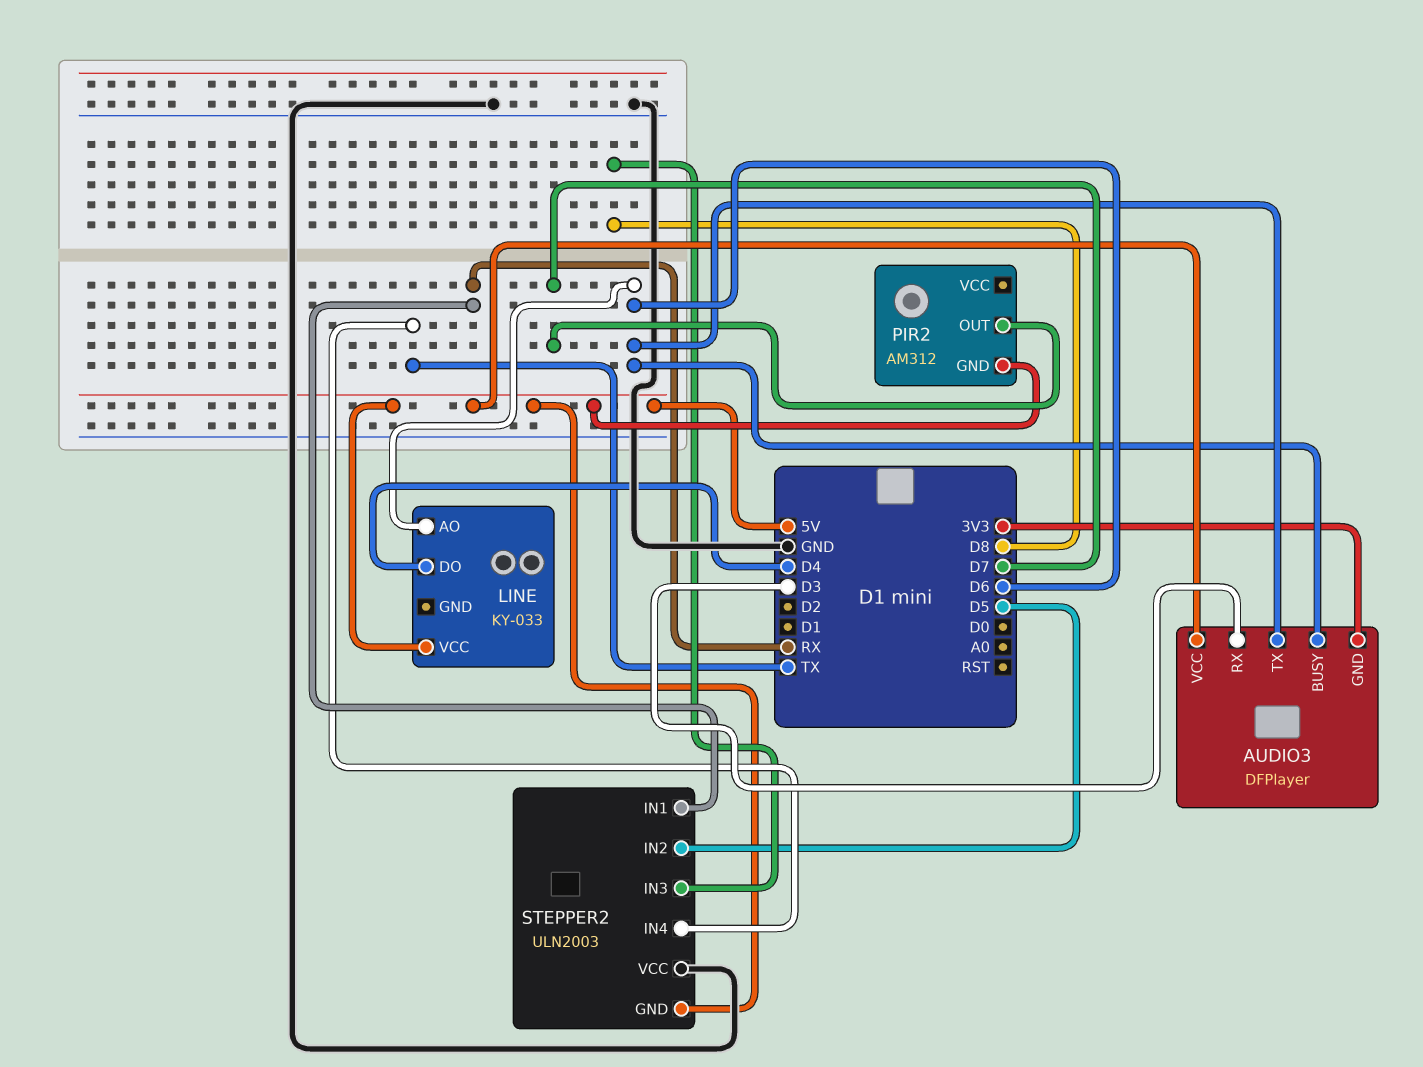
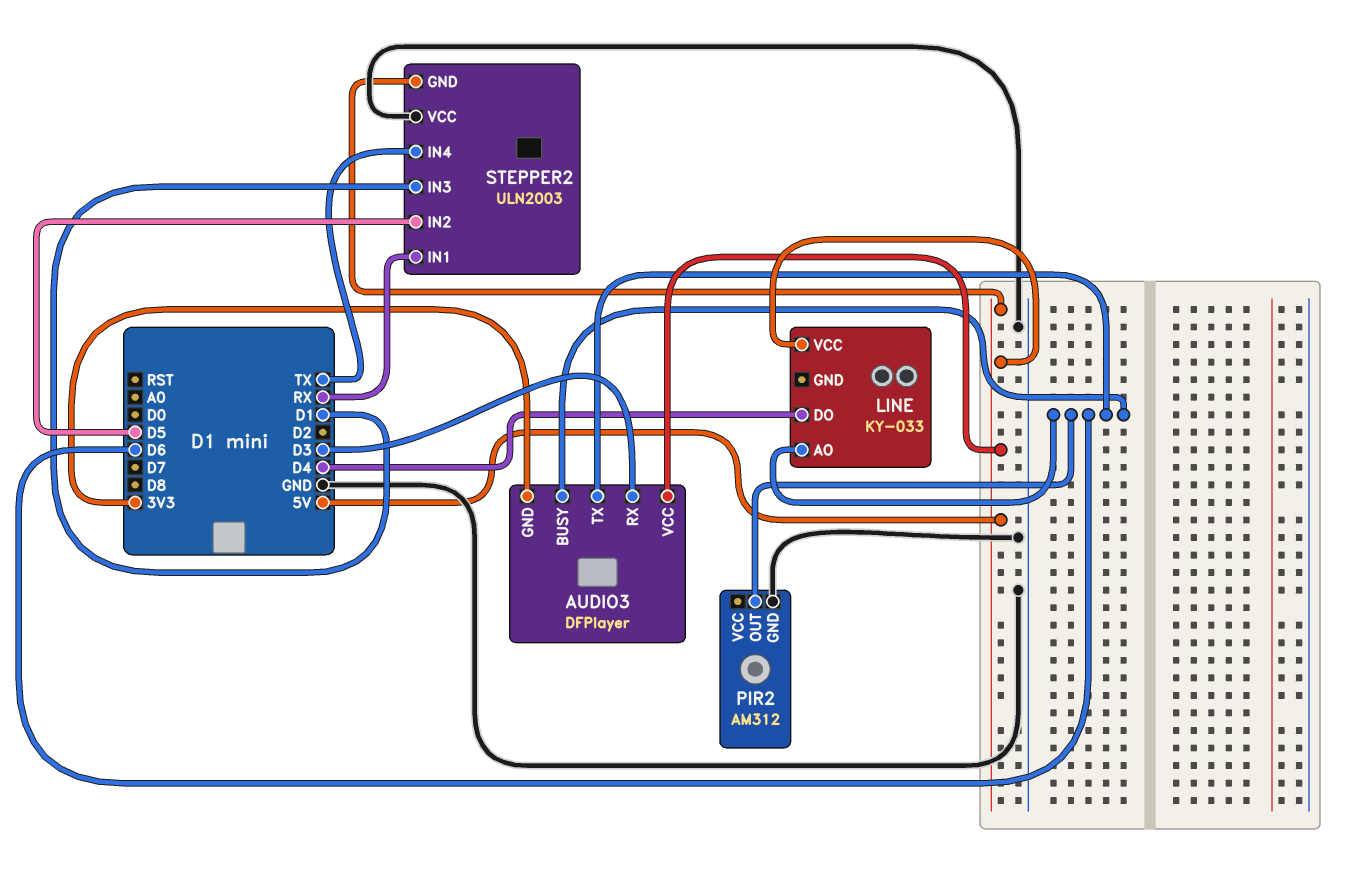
PIR2 pin GND: 5V -> GND
PIR2 pin OUT: D7 -> D6
STEPPER2 pin IN3: D8 -> D1

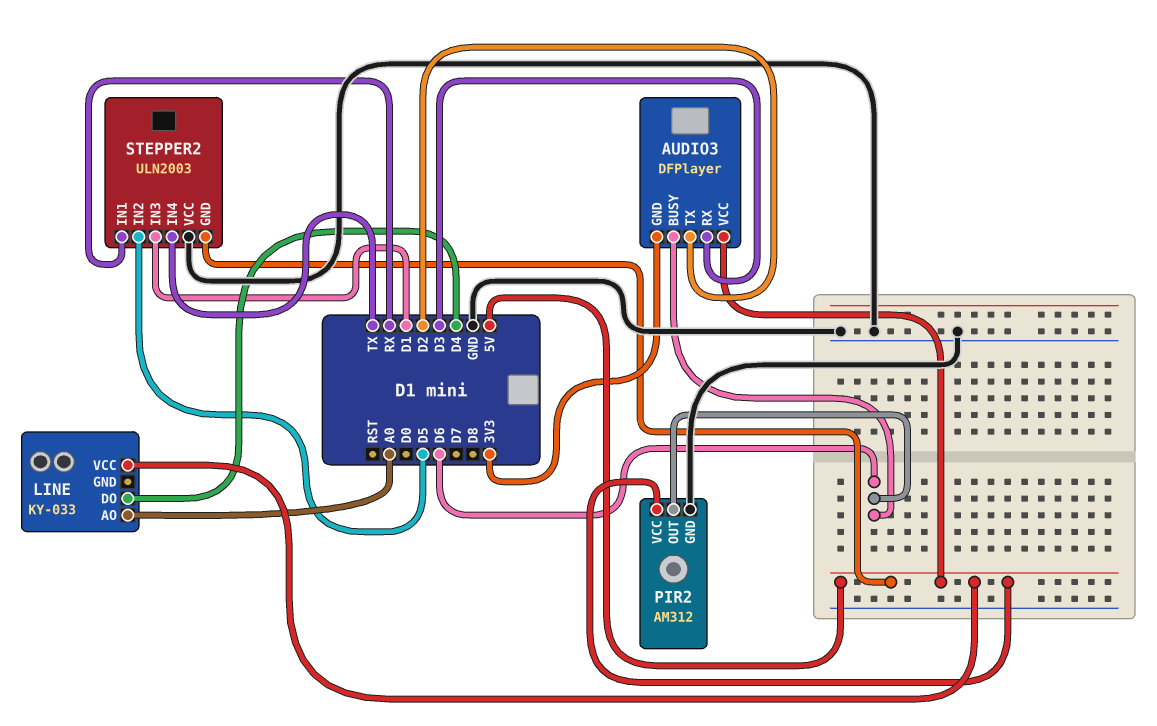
AUDIO3 pin TX: D6 -> D2
LINE pin AO: D6 -> A0
PIR2 pin VCC: none -> 5V

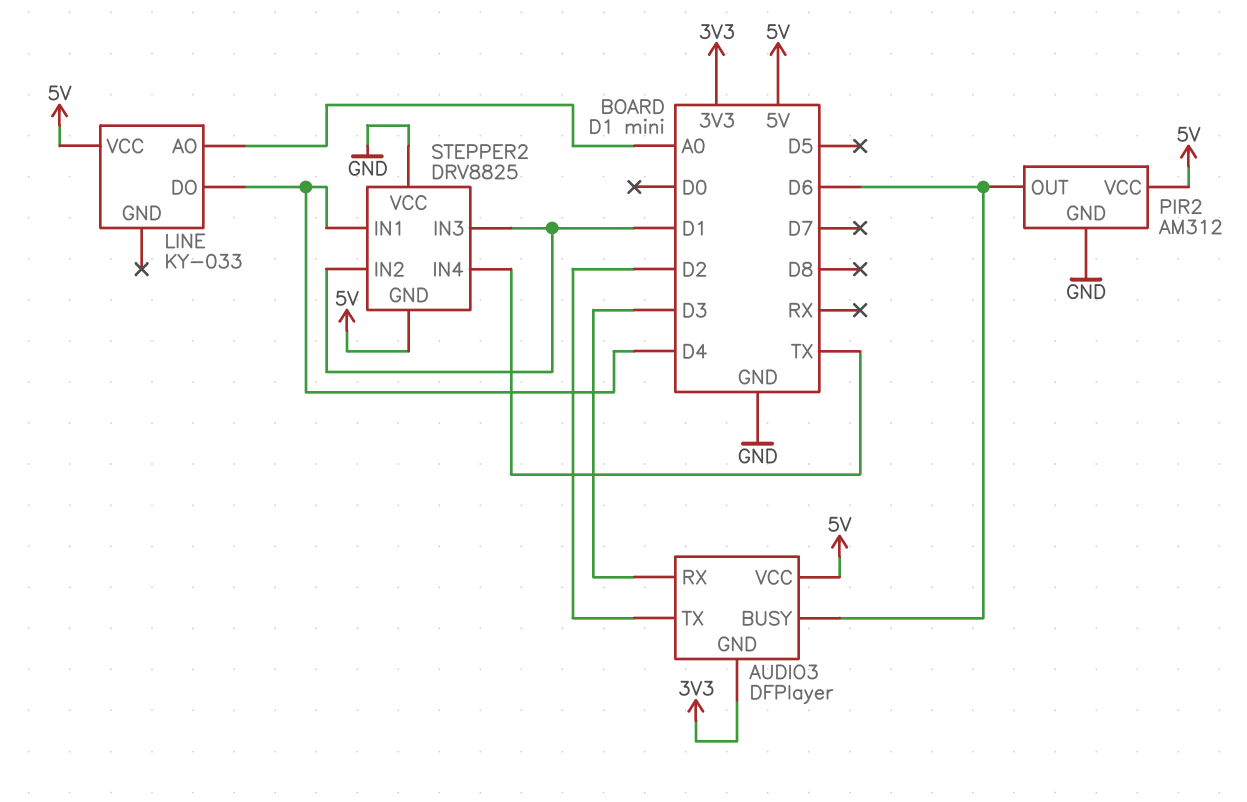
STEPPER2: ULN2003 -> DRV8825
STEPPER2 pin IN1: RX -> D4
STEPPER2 pin IN2: D5 -> D1

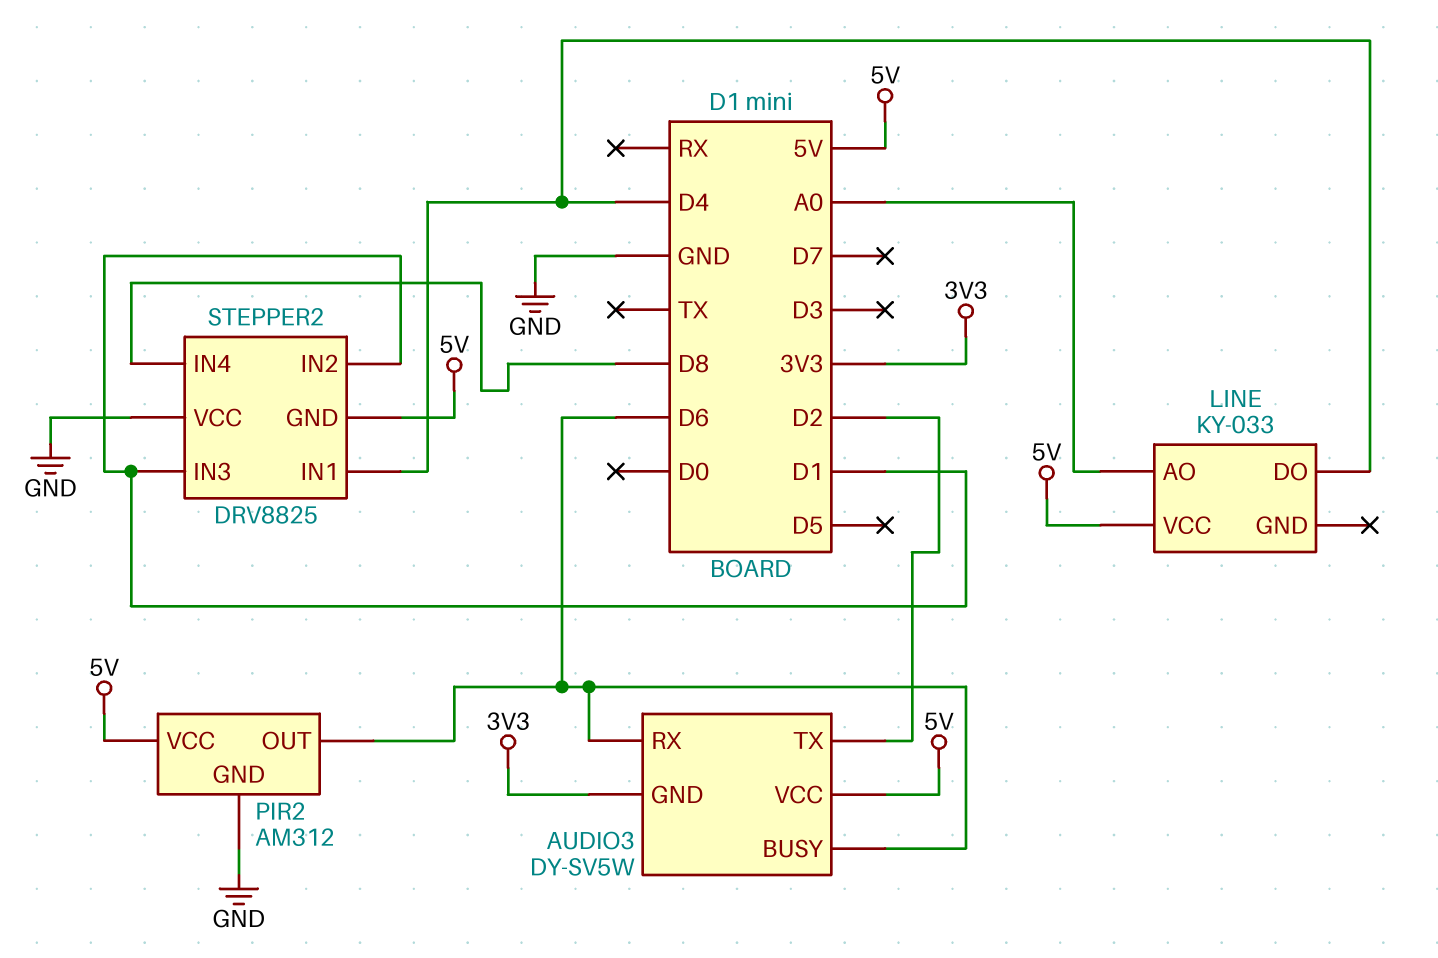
AUDIO3: DFPlayer -> DY-SV5W
AUDIO3 pin RX: D3 -> D6
STEPPER2 pin IN4: TX -> D8

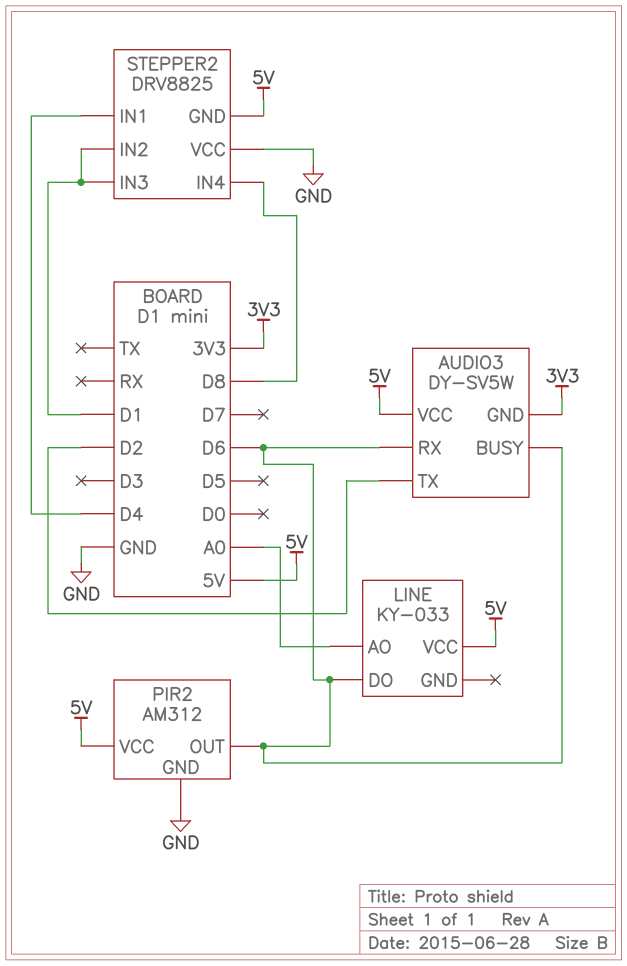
LINE pin DO: D4 -> D6

